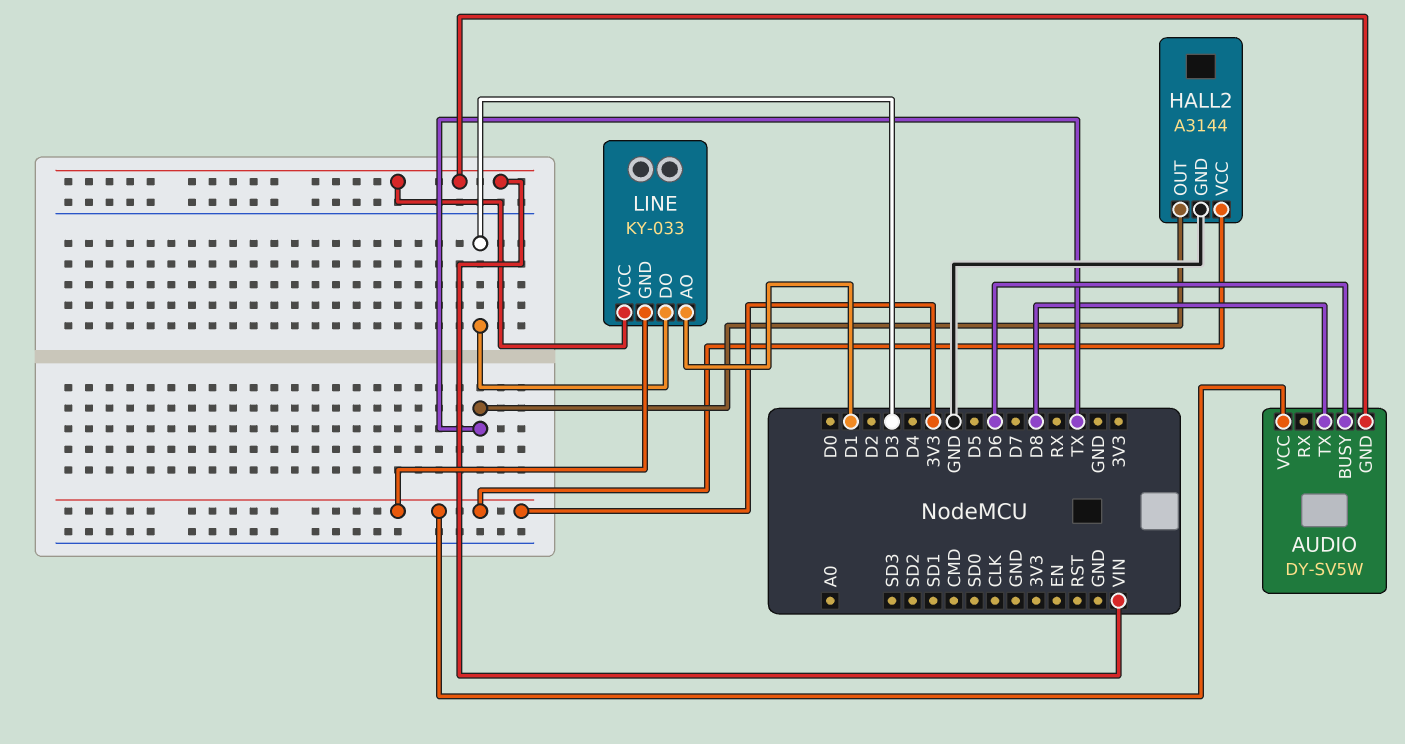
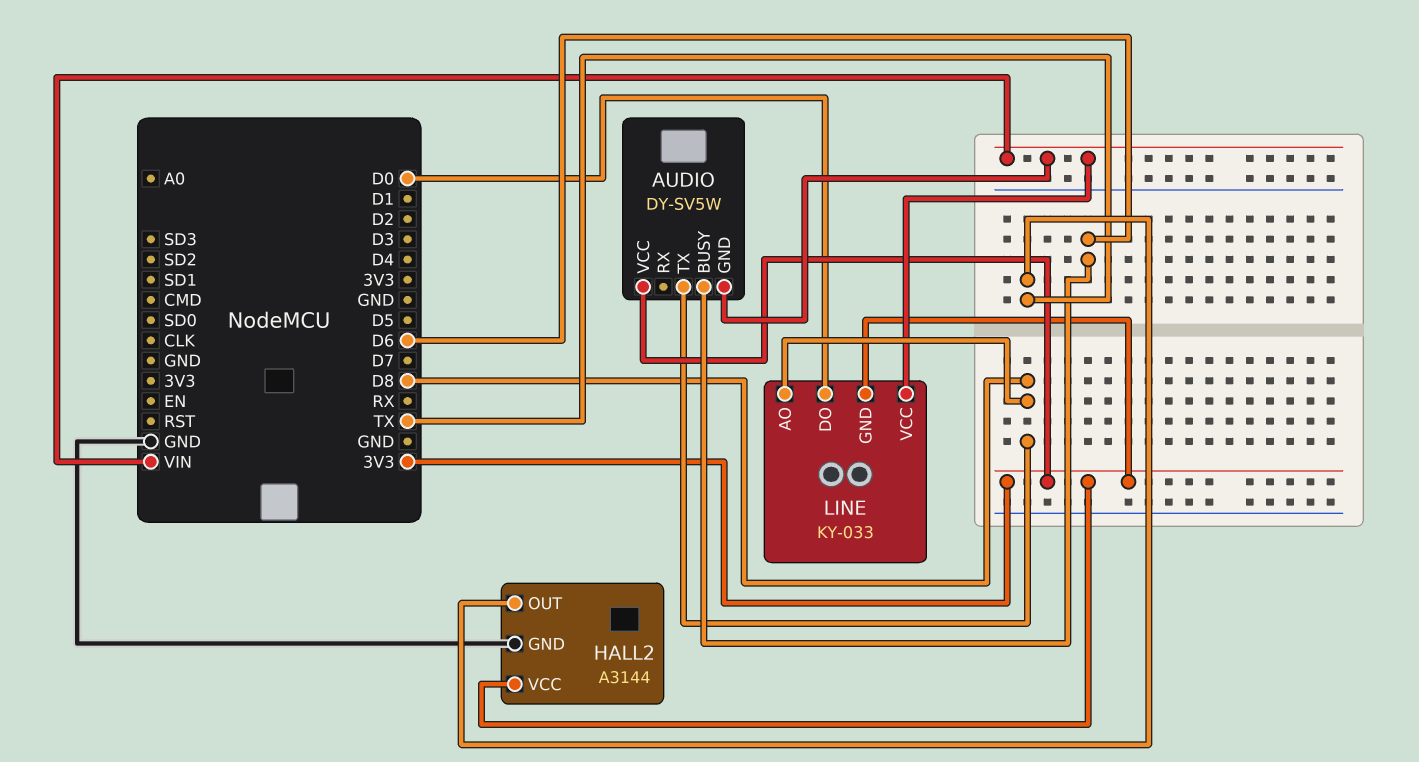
LINE pin AO: D1 -> D8
LINE pin DO: D3 -> D0

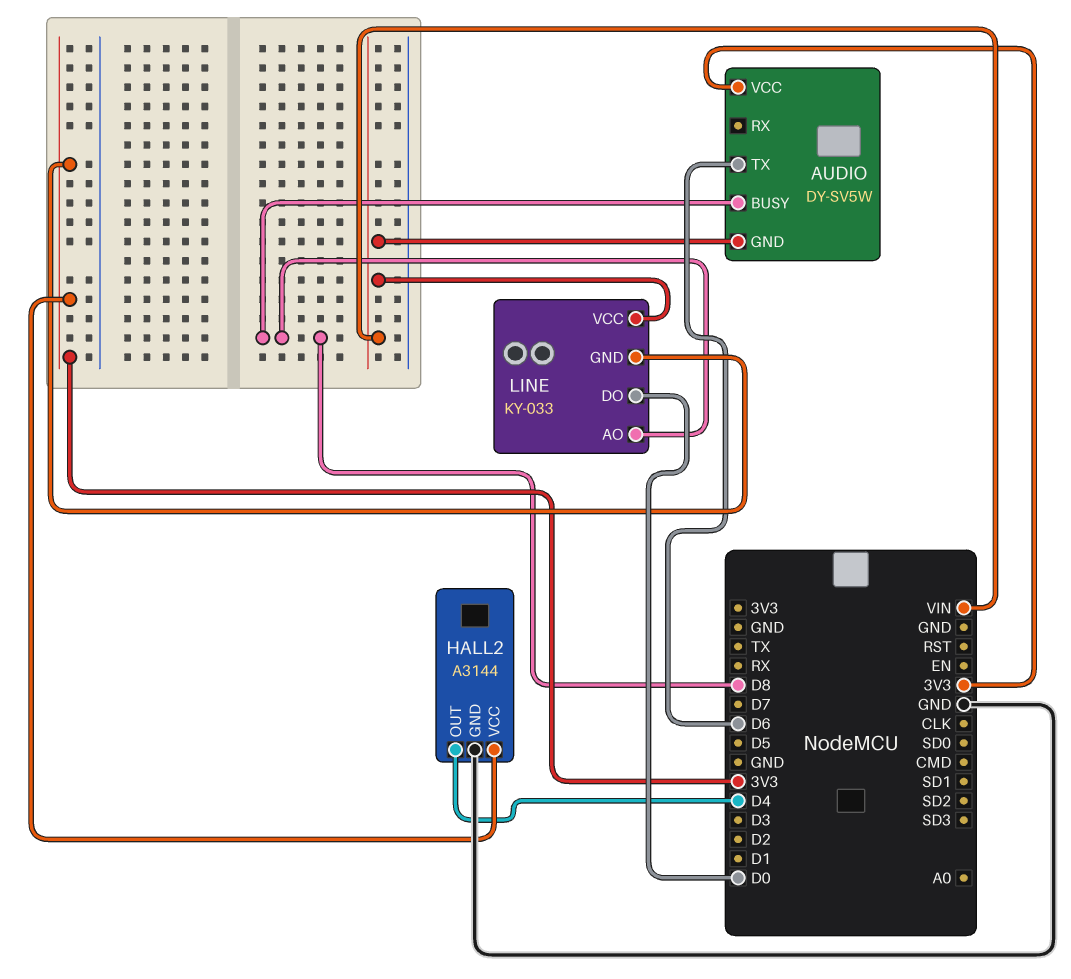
AUDIO pin BUSY: D6 -> D8
AUDIO pin TX: D8 -> D6
HALL2 pin OUT: TX -> D4

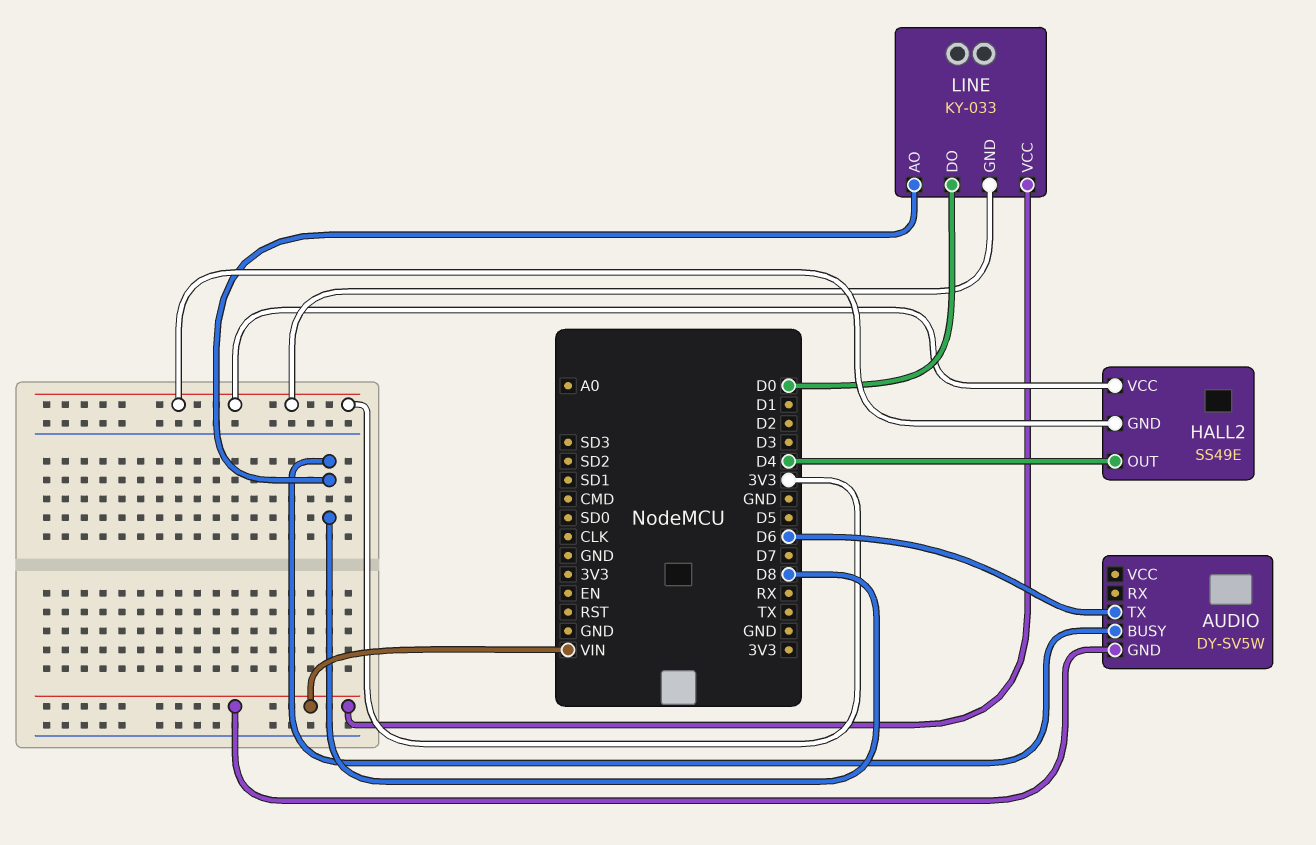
AUDIO pin VCC: 3V3 -> none
HALL2: A3144 -> SS49E
HALL2 pin GND: GND -> 3V3

